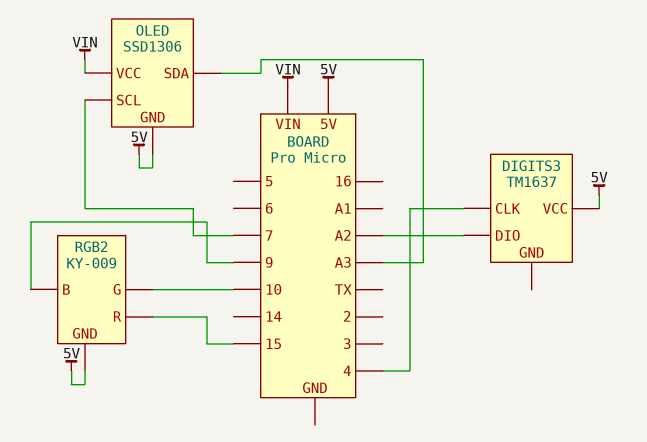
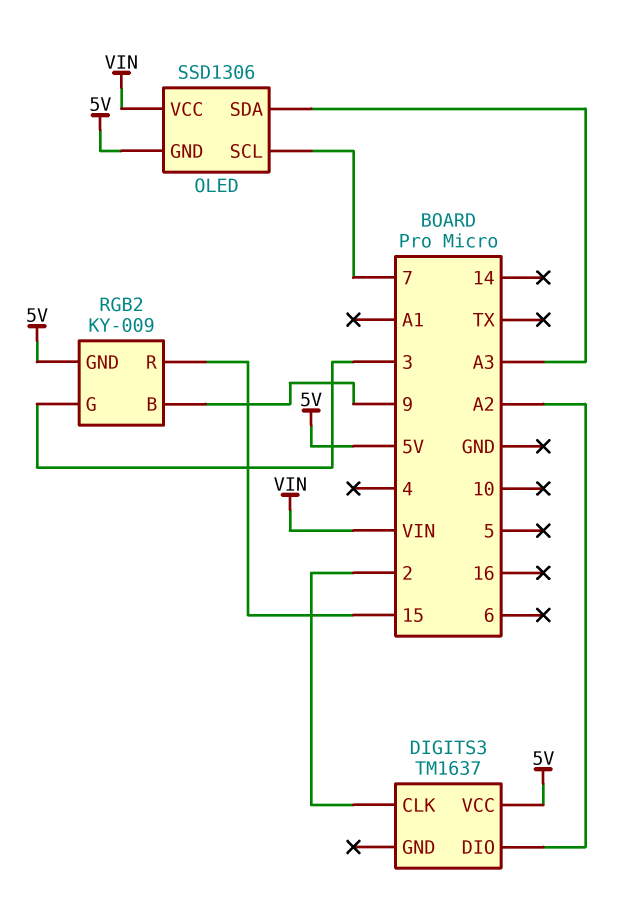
DIGITS3 pin CLK: 4 -> 2
RGB2 pin G: 10 -> 3

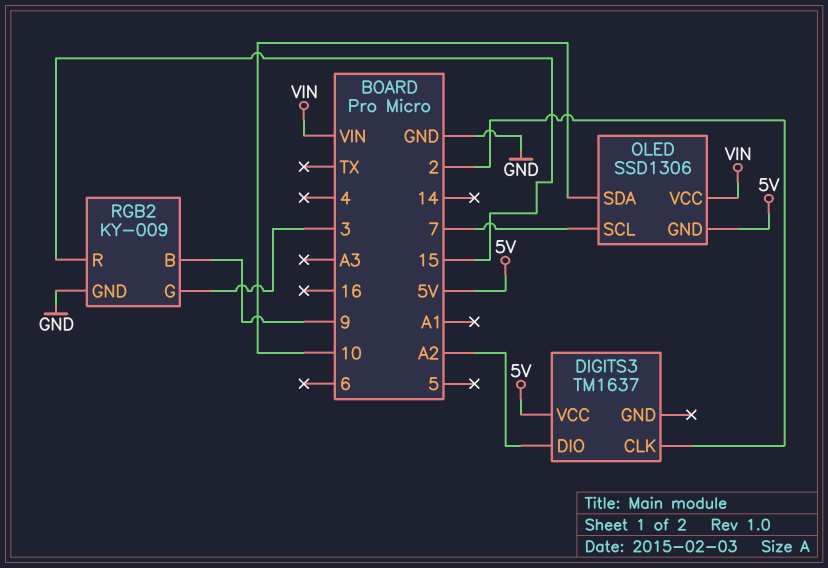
OLED pin SDA: A3 -> 10
RGB2 pin GND: 5V -> GND

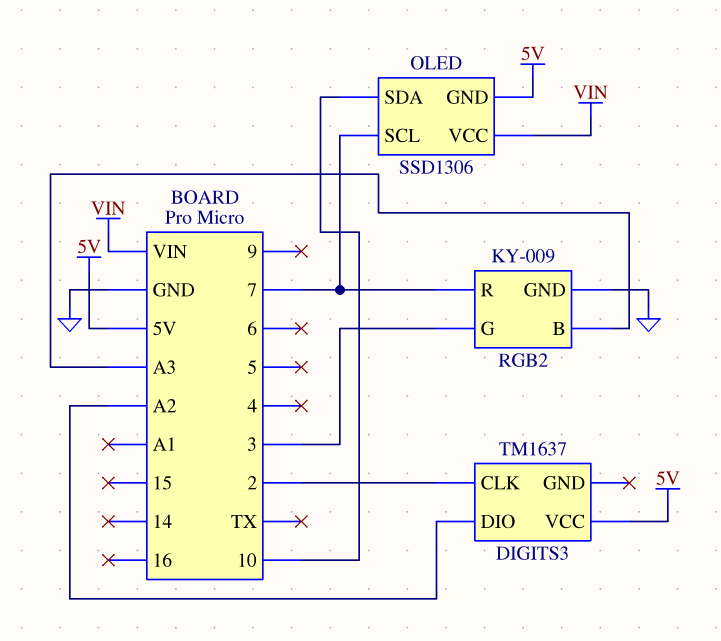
RGB2 pin B: 9 -> A3
RGB2 pin R: 15 -> 7

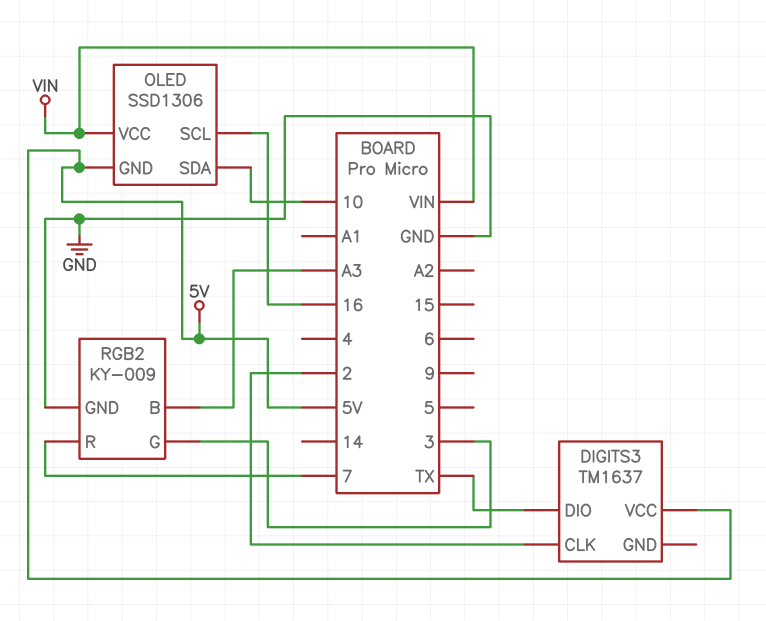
DIGITS3 pin DIO: A2 -> TX
OLED pin SCL: 7 -> 16

